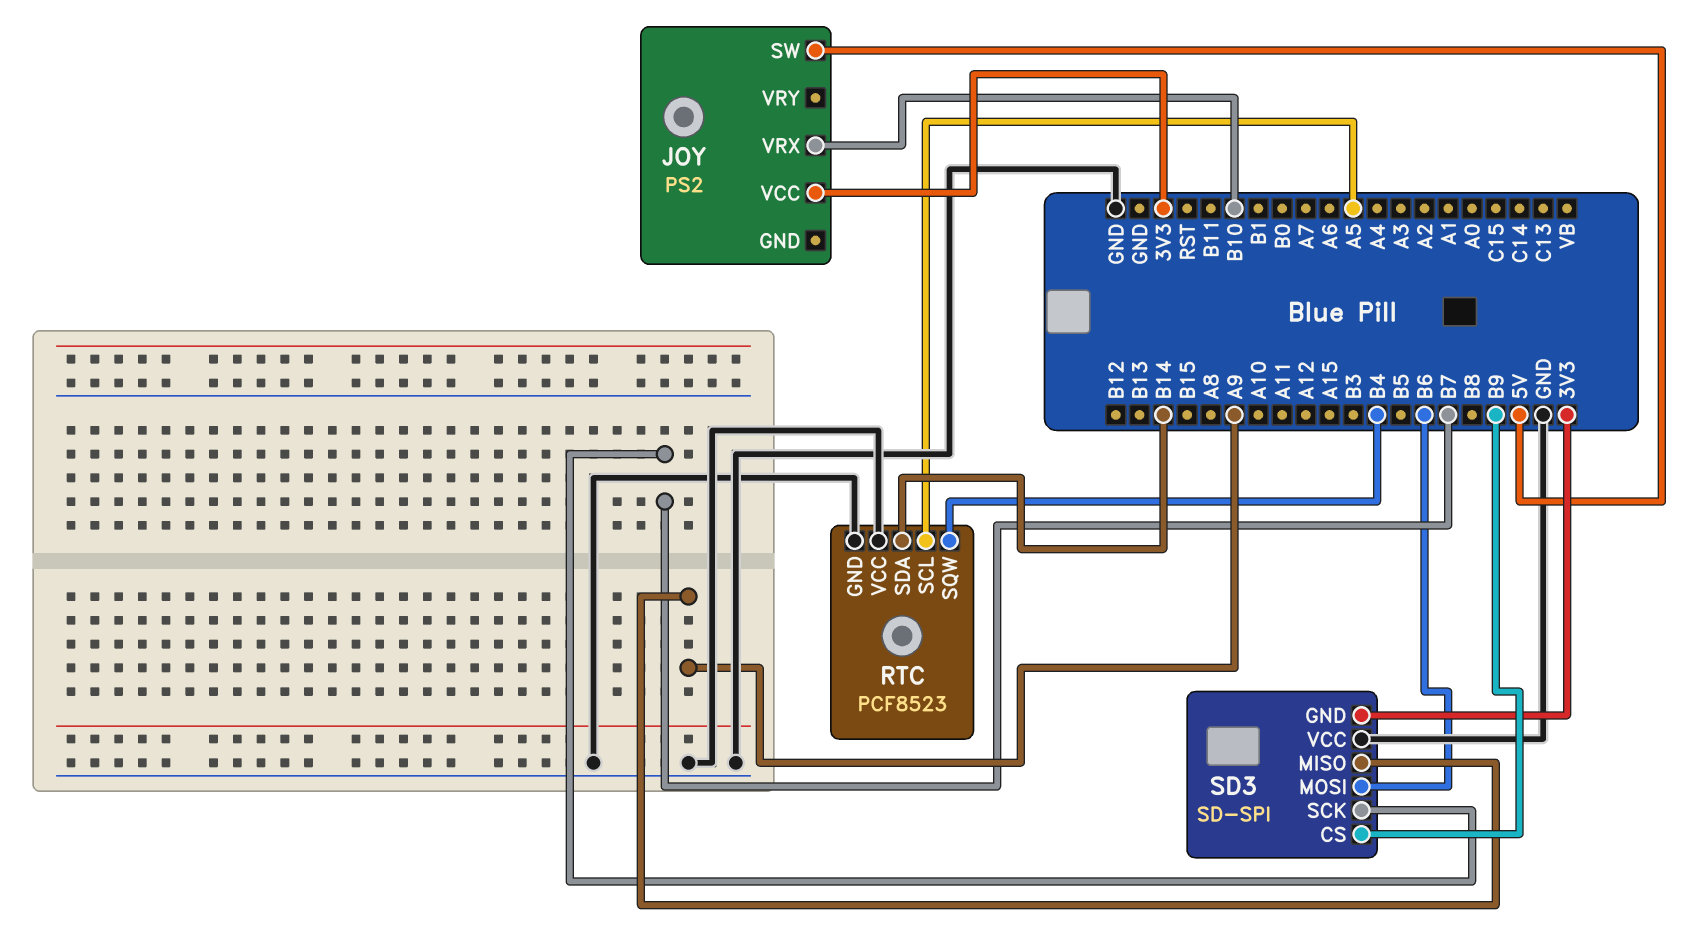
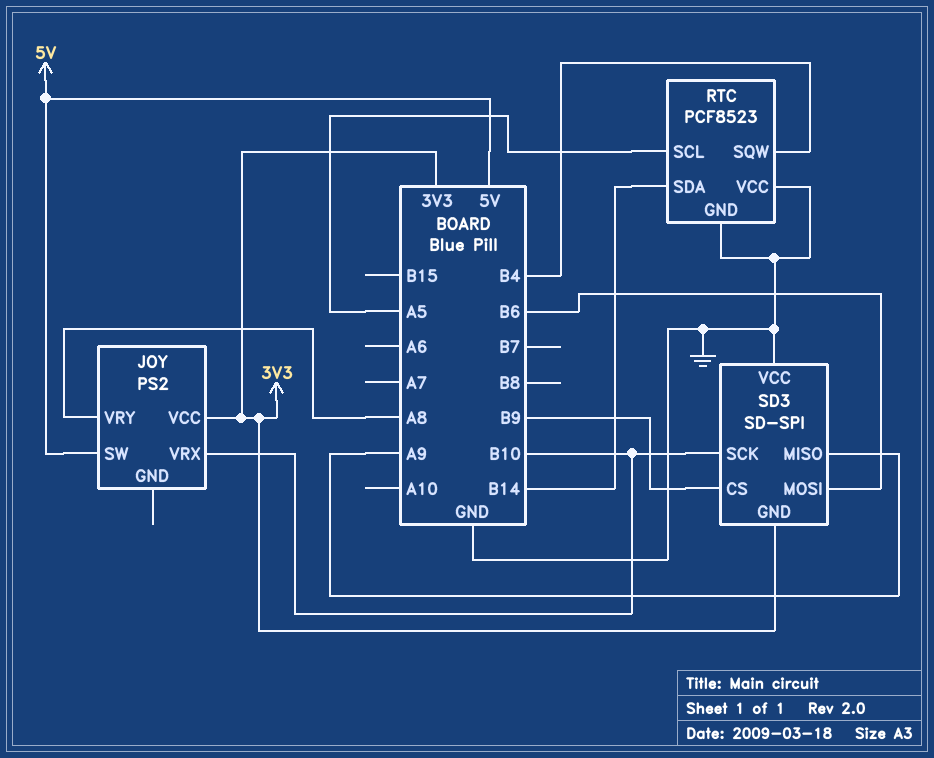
JOY pin VRY: none -> A8
SD3 pin SCK: B7 -> B10

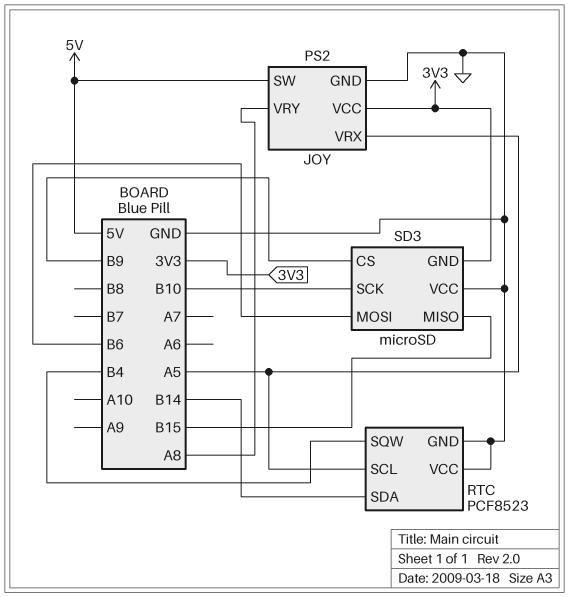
JOY pin GND: none -> GND
JOY pin VRX: B10 -> A5
SD3: SD-SPI -> microSD
SD3 pin MISO: A9 -> B15

